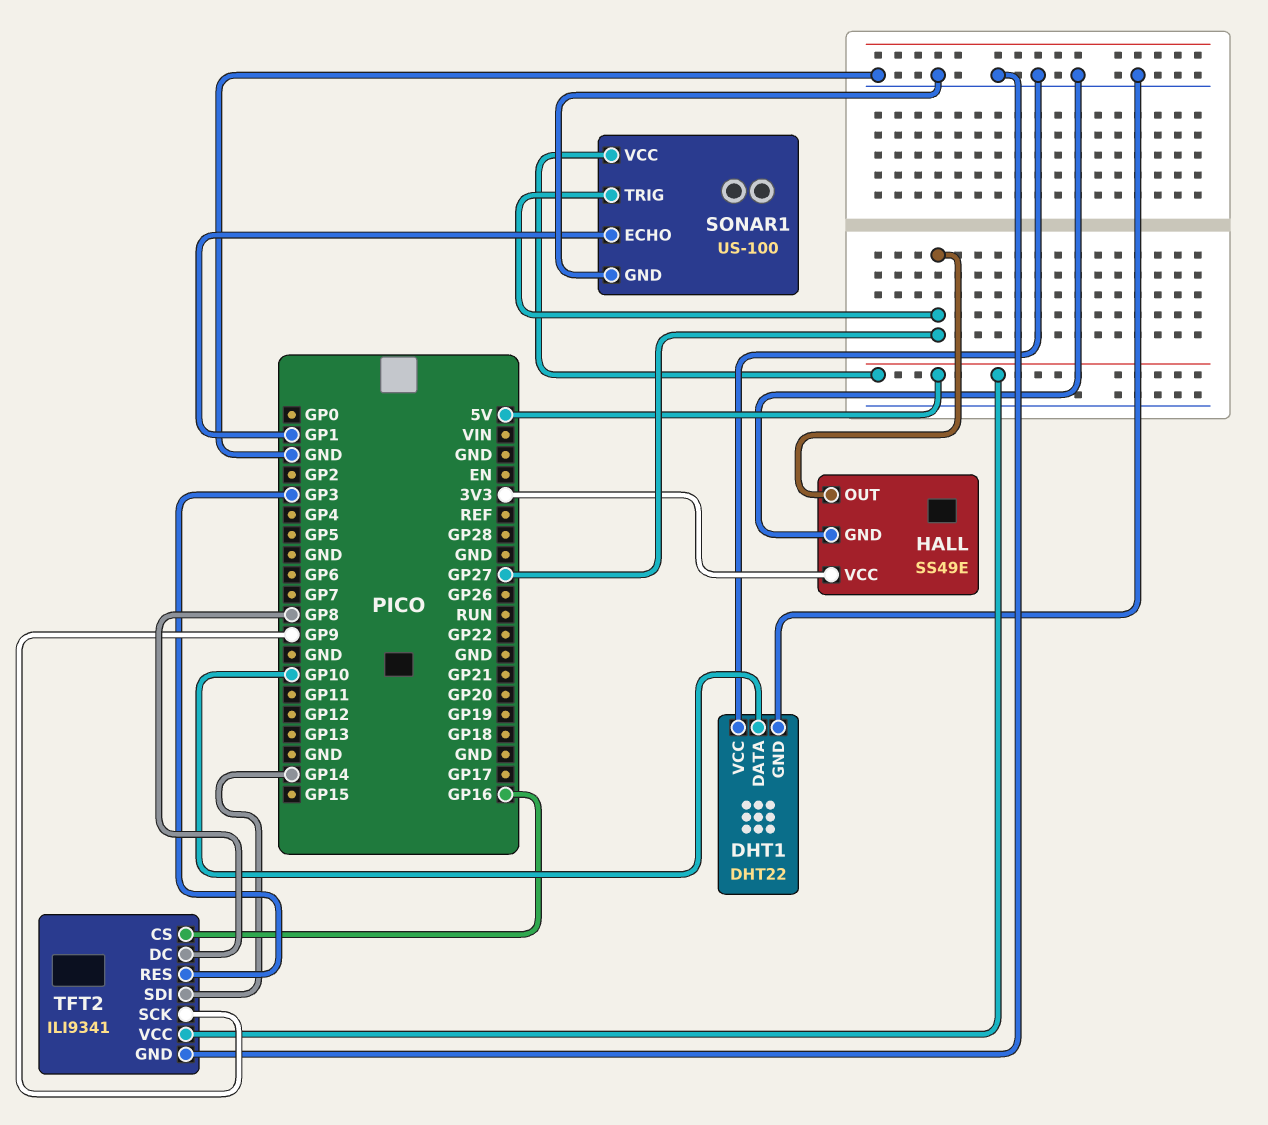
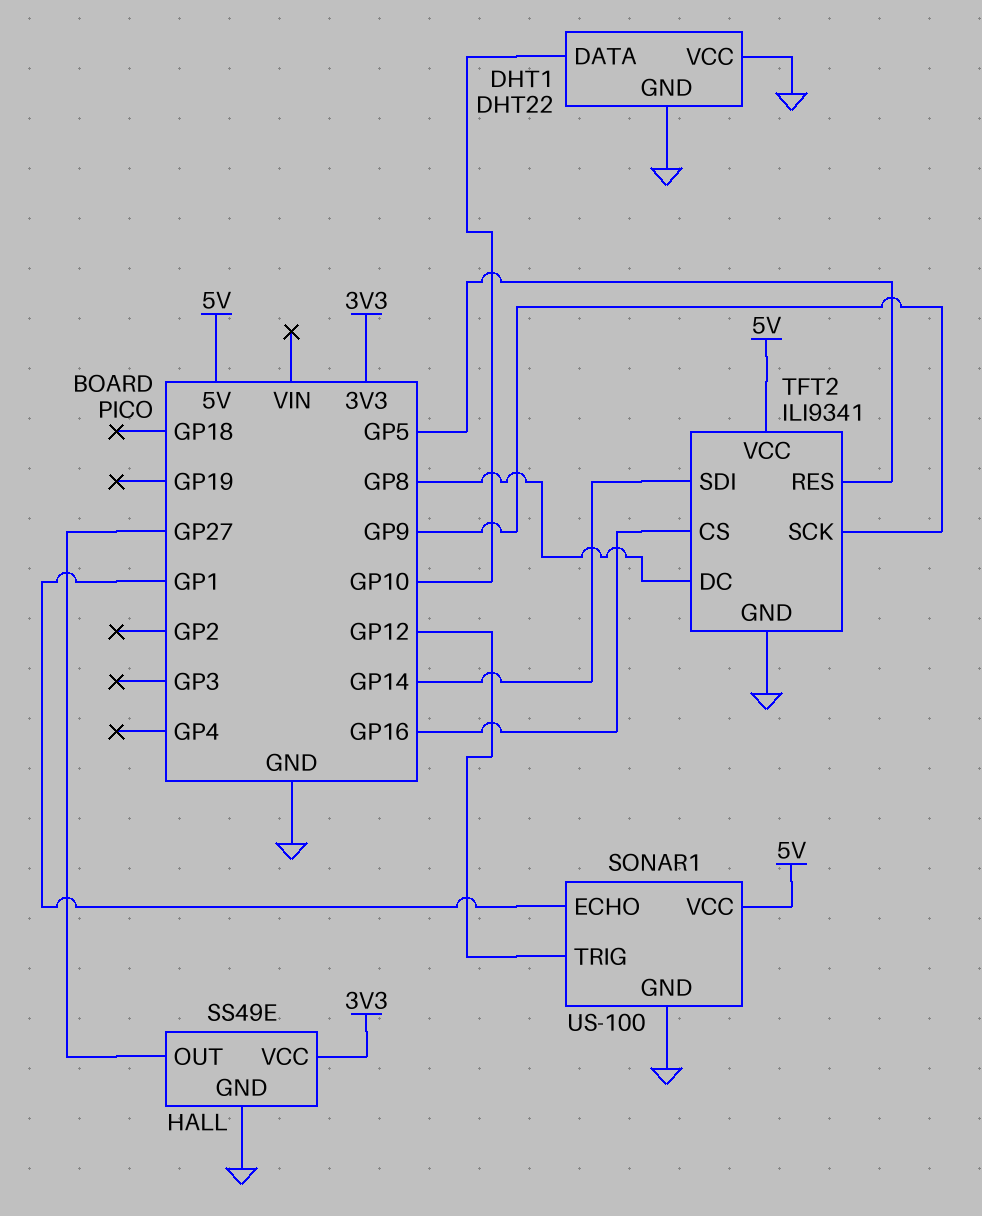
SONAR1 pin TRIG: GP27 -> GP12
TFT2 pin RES: GP3 -> GP5

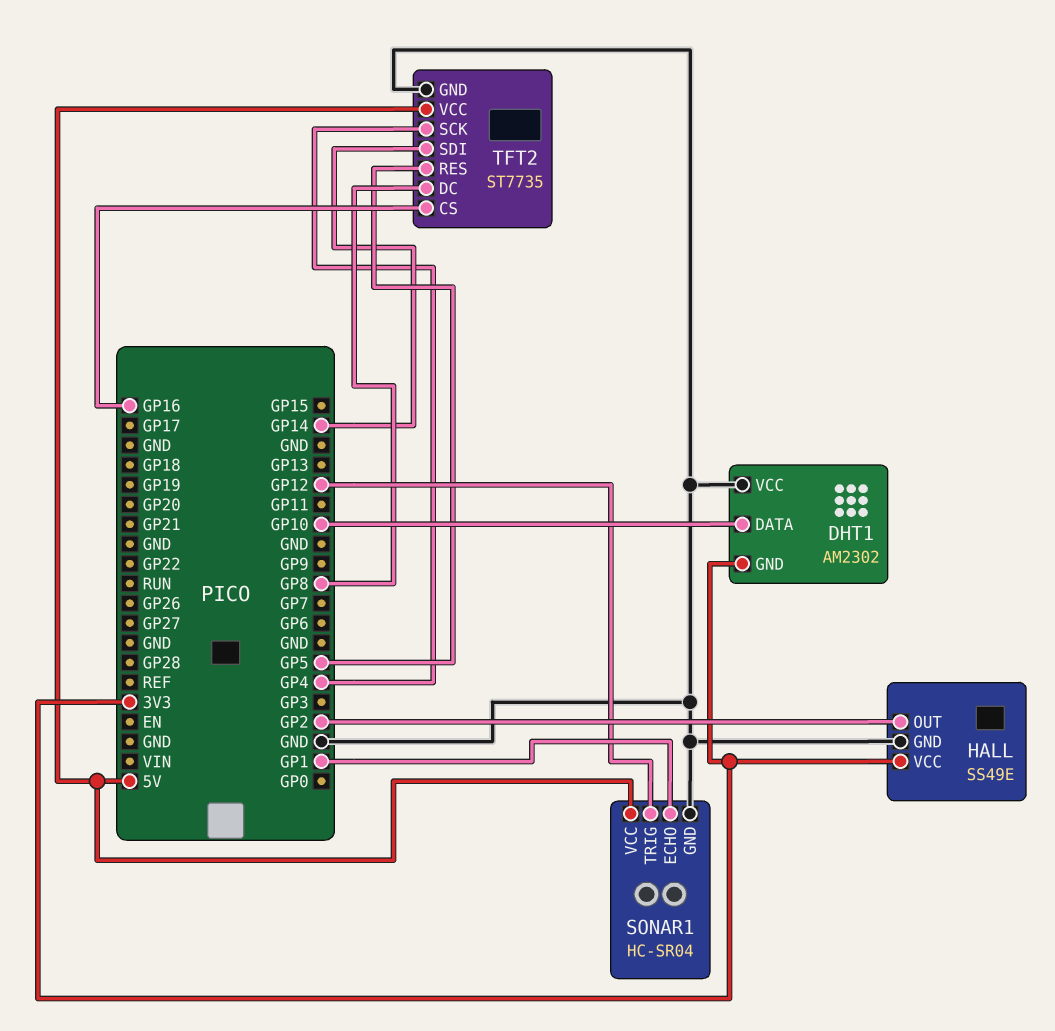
DHT1: DHT22 -> AM2302
DHT1 pin GND: GND -> 3V3
HALL pin OUT: GP27 -> GP2
SONAR1: US-100 -> HC-SR04
TFT2: ILI9341 -> ST7735
TFT2 pin SCK: GP9 -> GP4

